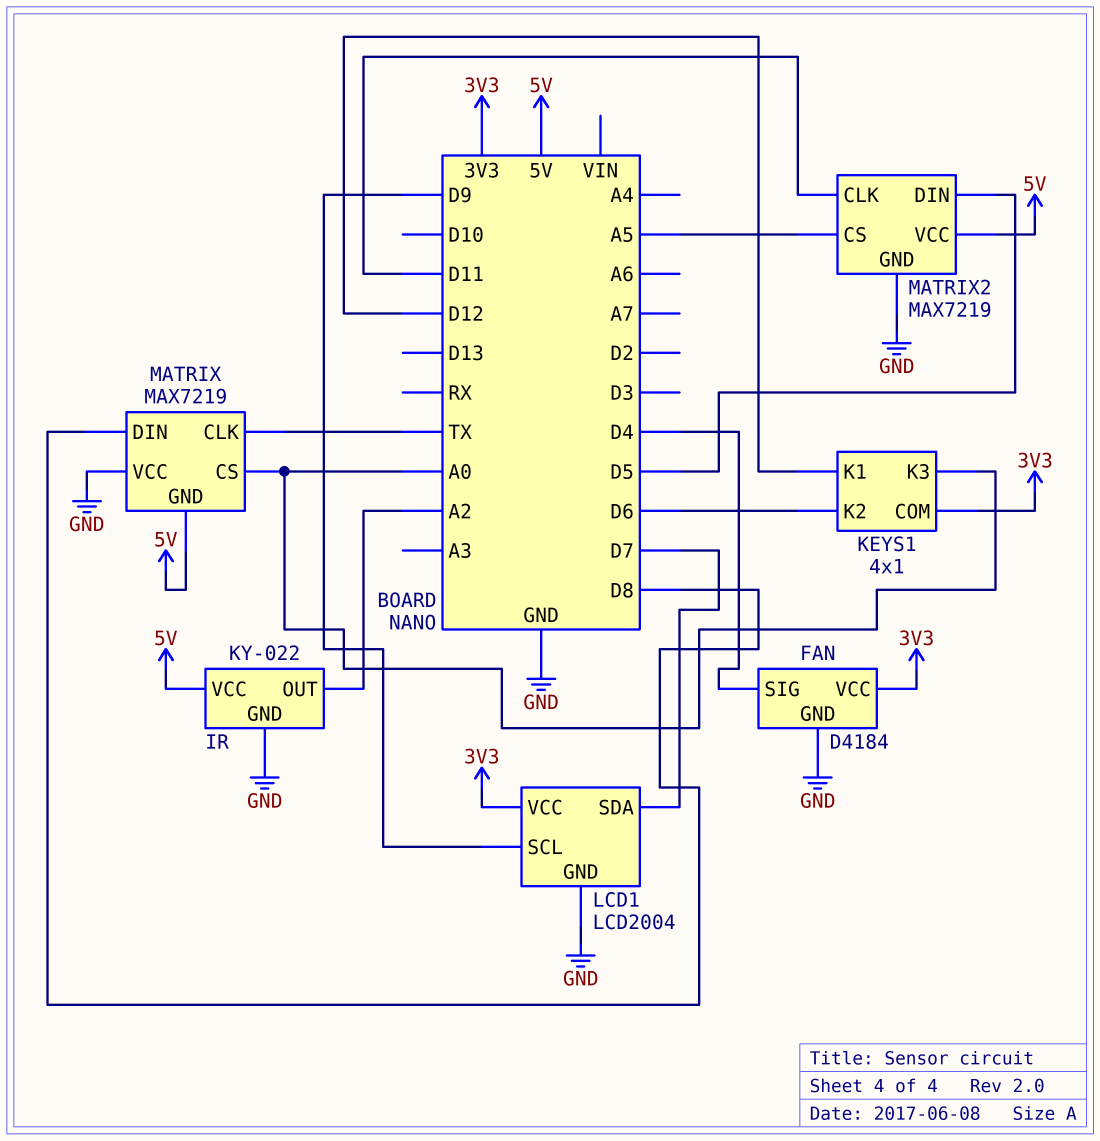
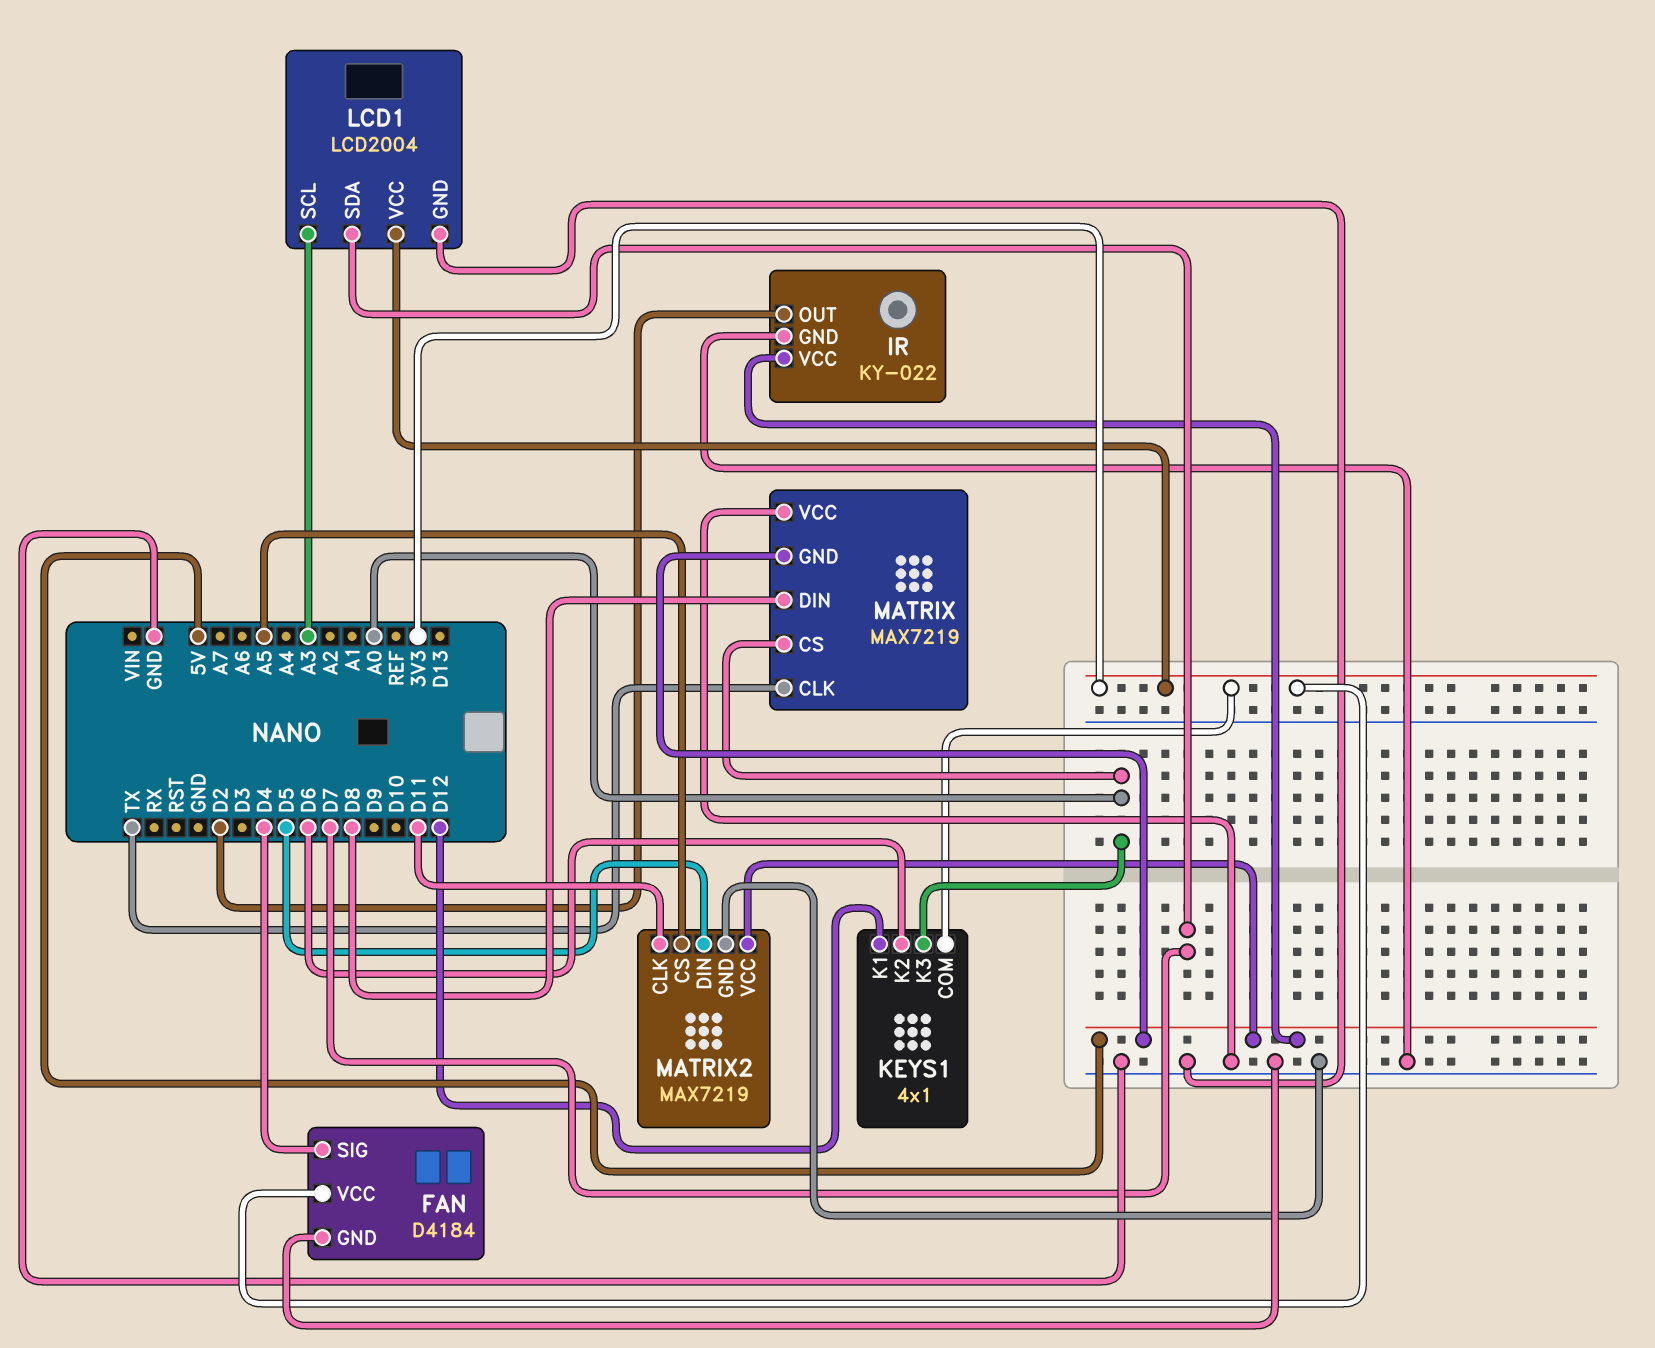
IR pin OUT: A2 -> D2
LCD1 pin SCL: D9 -> A3

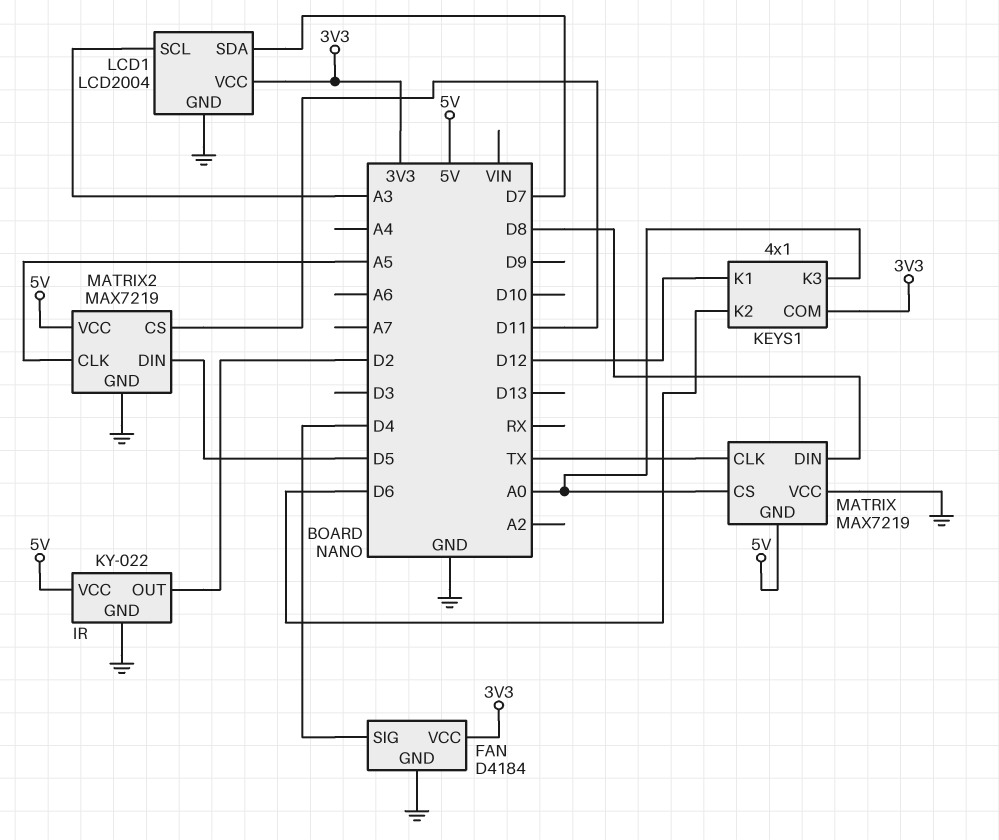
MATRIX2 pin CLK: D11 -> A5
MATRIX2 pin CS: A5 -> D11

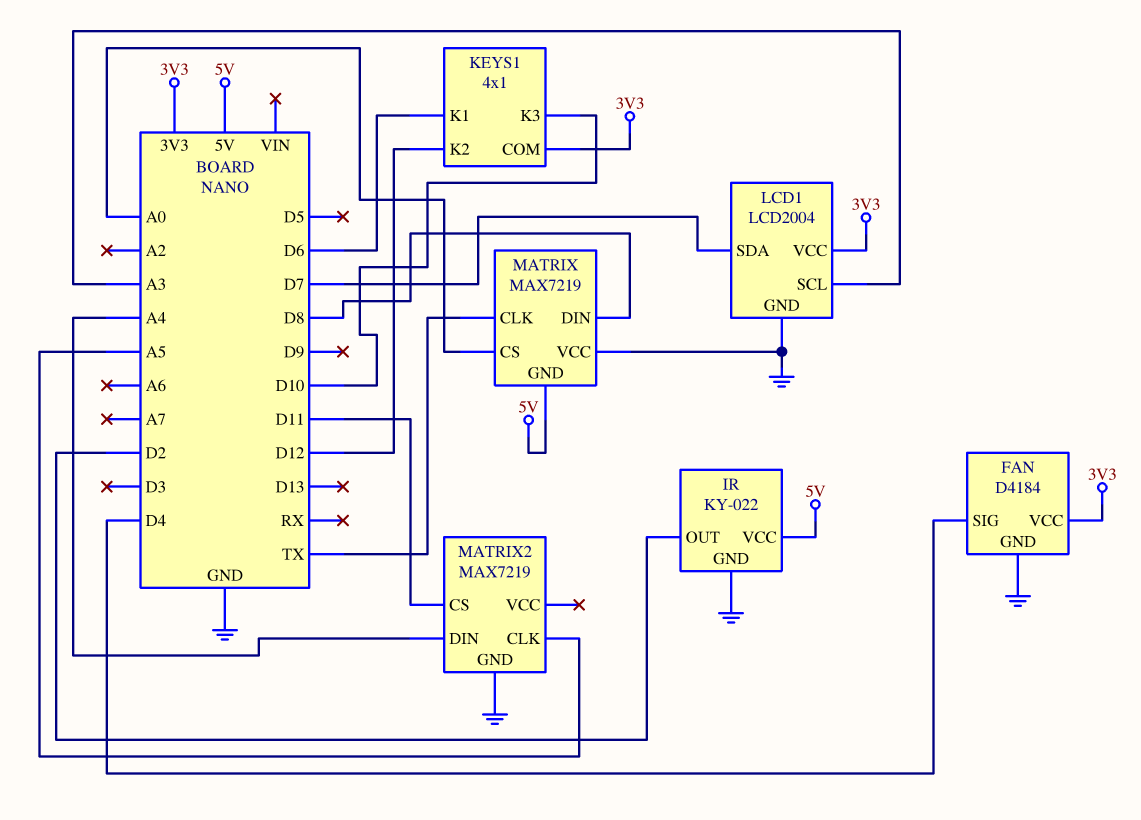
KEYS1 pin K1: D12 -> D6
KEYS1 pin K2: D6 -> D12
KEYS1 pin K3: A0 -> D10
MATRIX2 pin DIN: D5 -> A4
MATRIX2 pin VCC: 5V -> none

